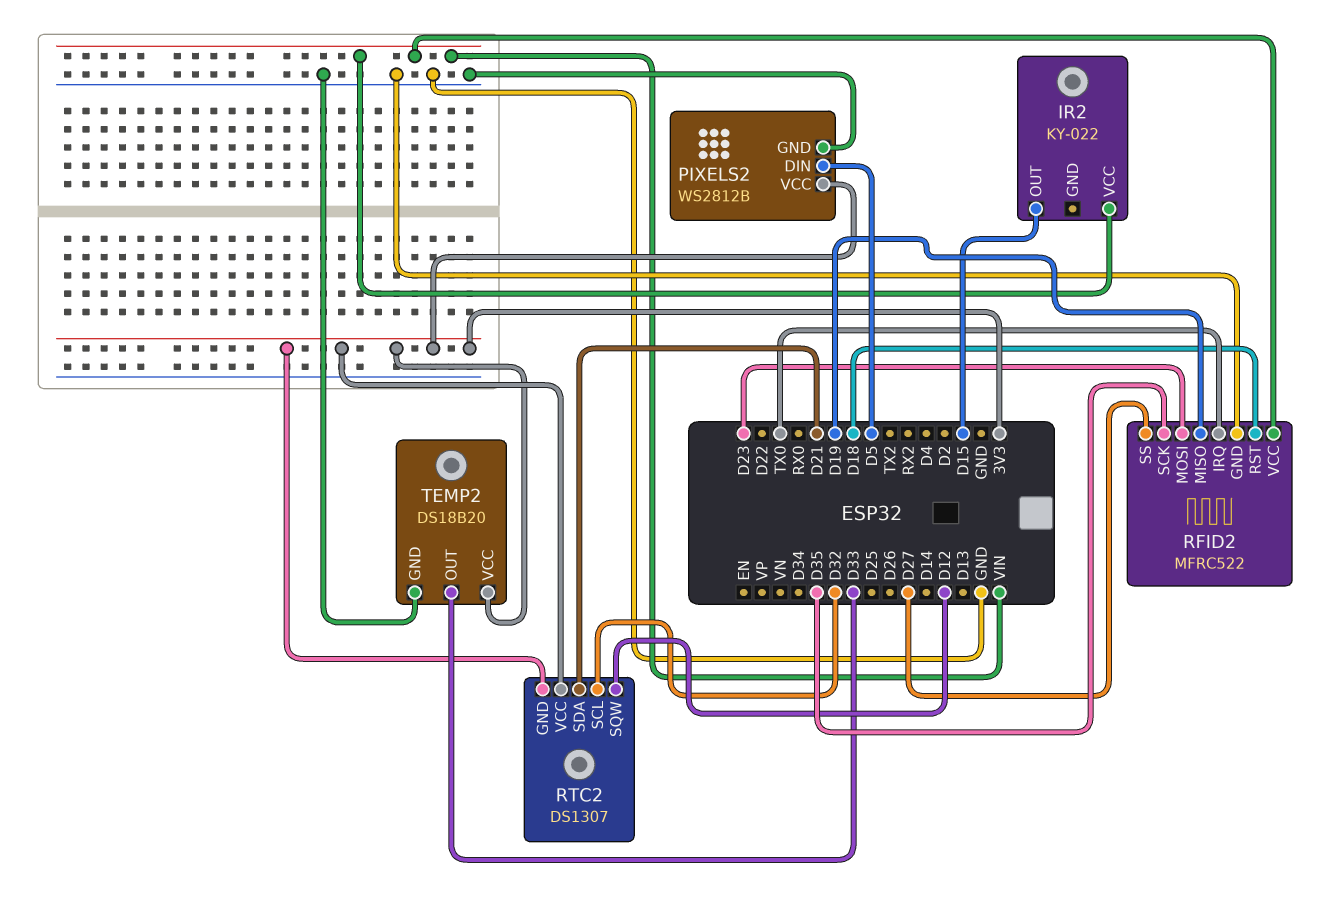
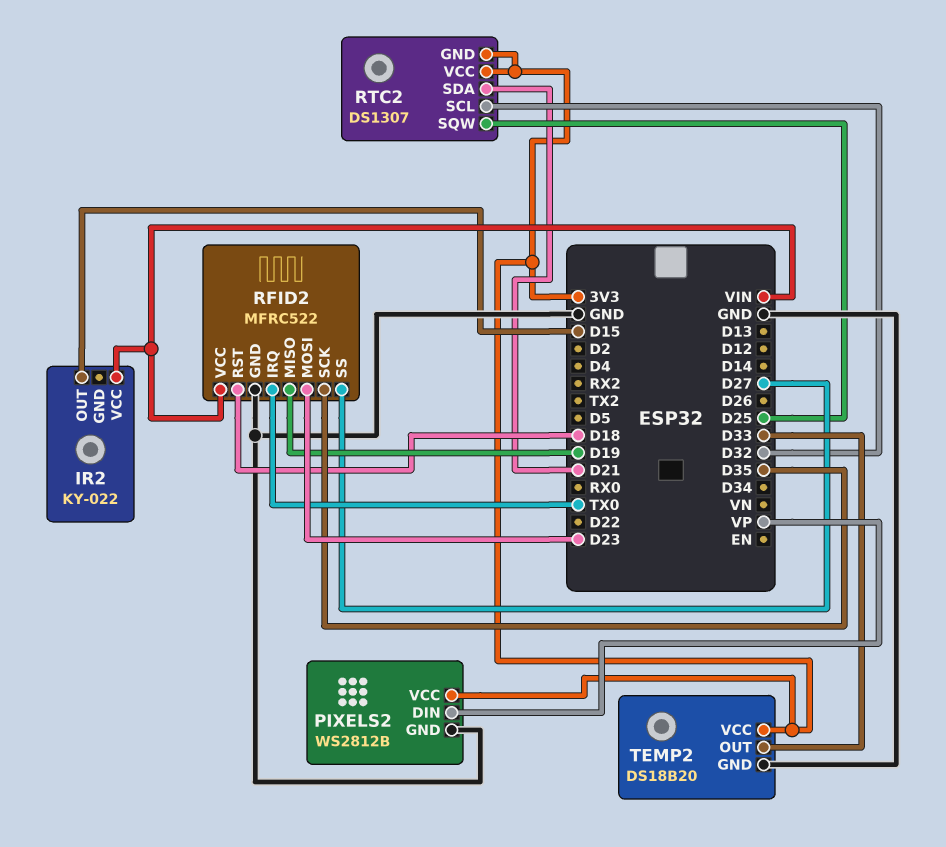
PIXELS2 pin DIN: D5 -> VP
RTC2 pin SQW: D12 -> D25

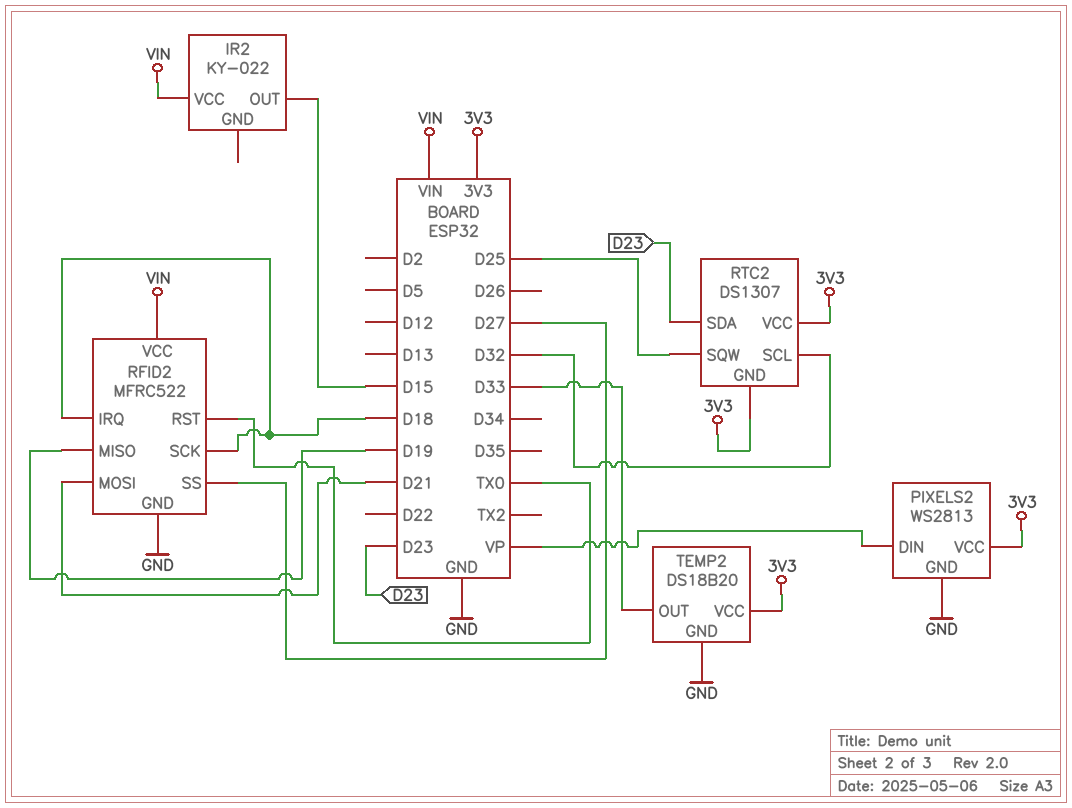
PIXELS2: WS2812B -> WS2813
RFID2 pin IRQ: TX0 -> D18
RFID2 pin MOSI: D23 -> D21
RFID2 pin RST: D18 -> TX0
RFID2 pin SCK: D35 -> D18
RTC2 pin SDA: D21 -> D23

